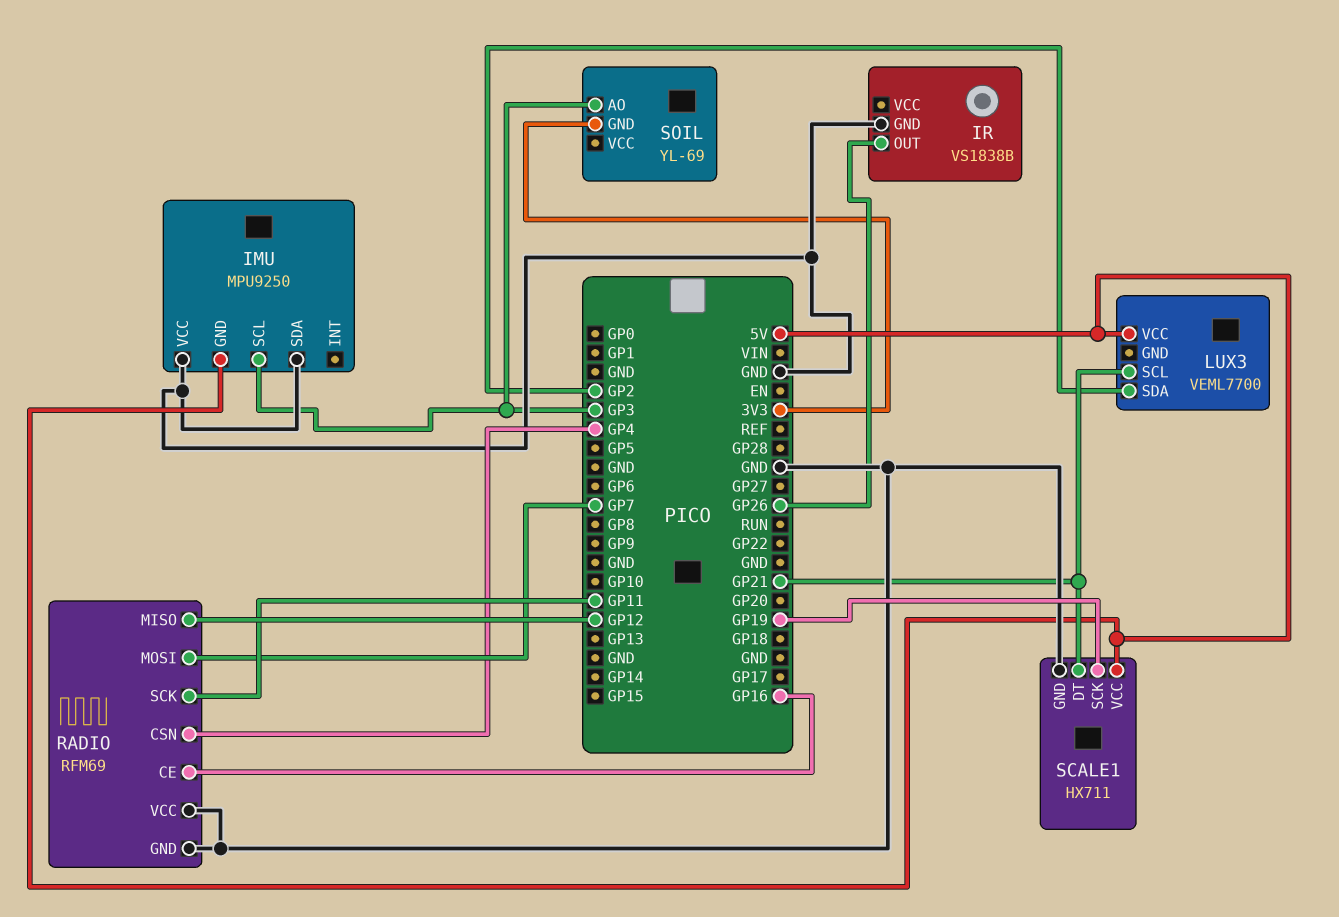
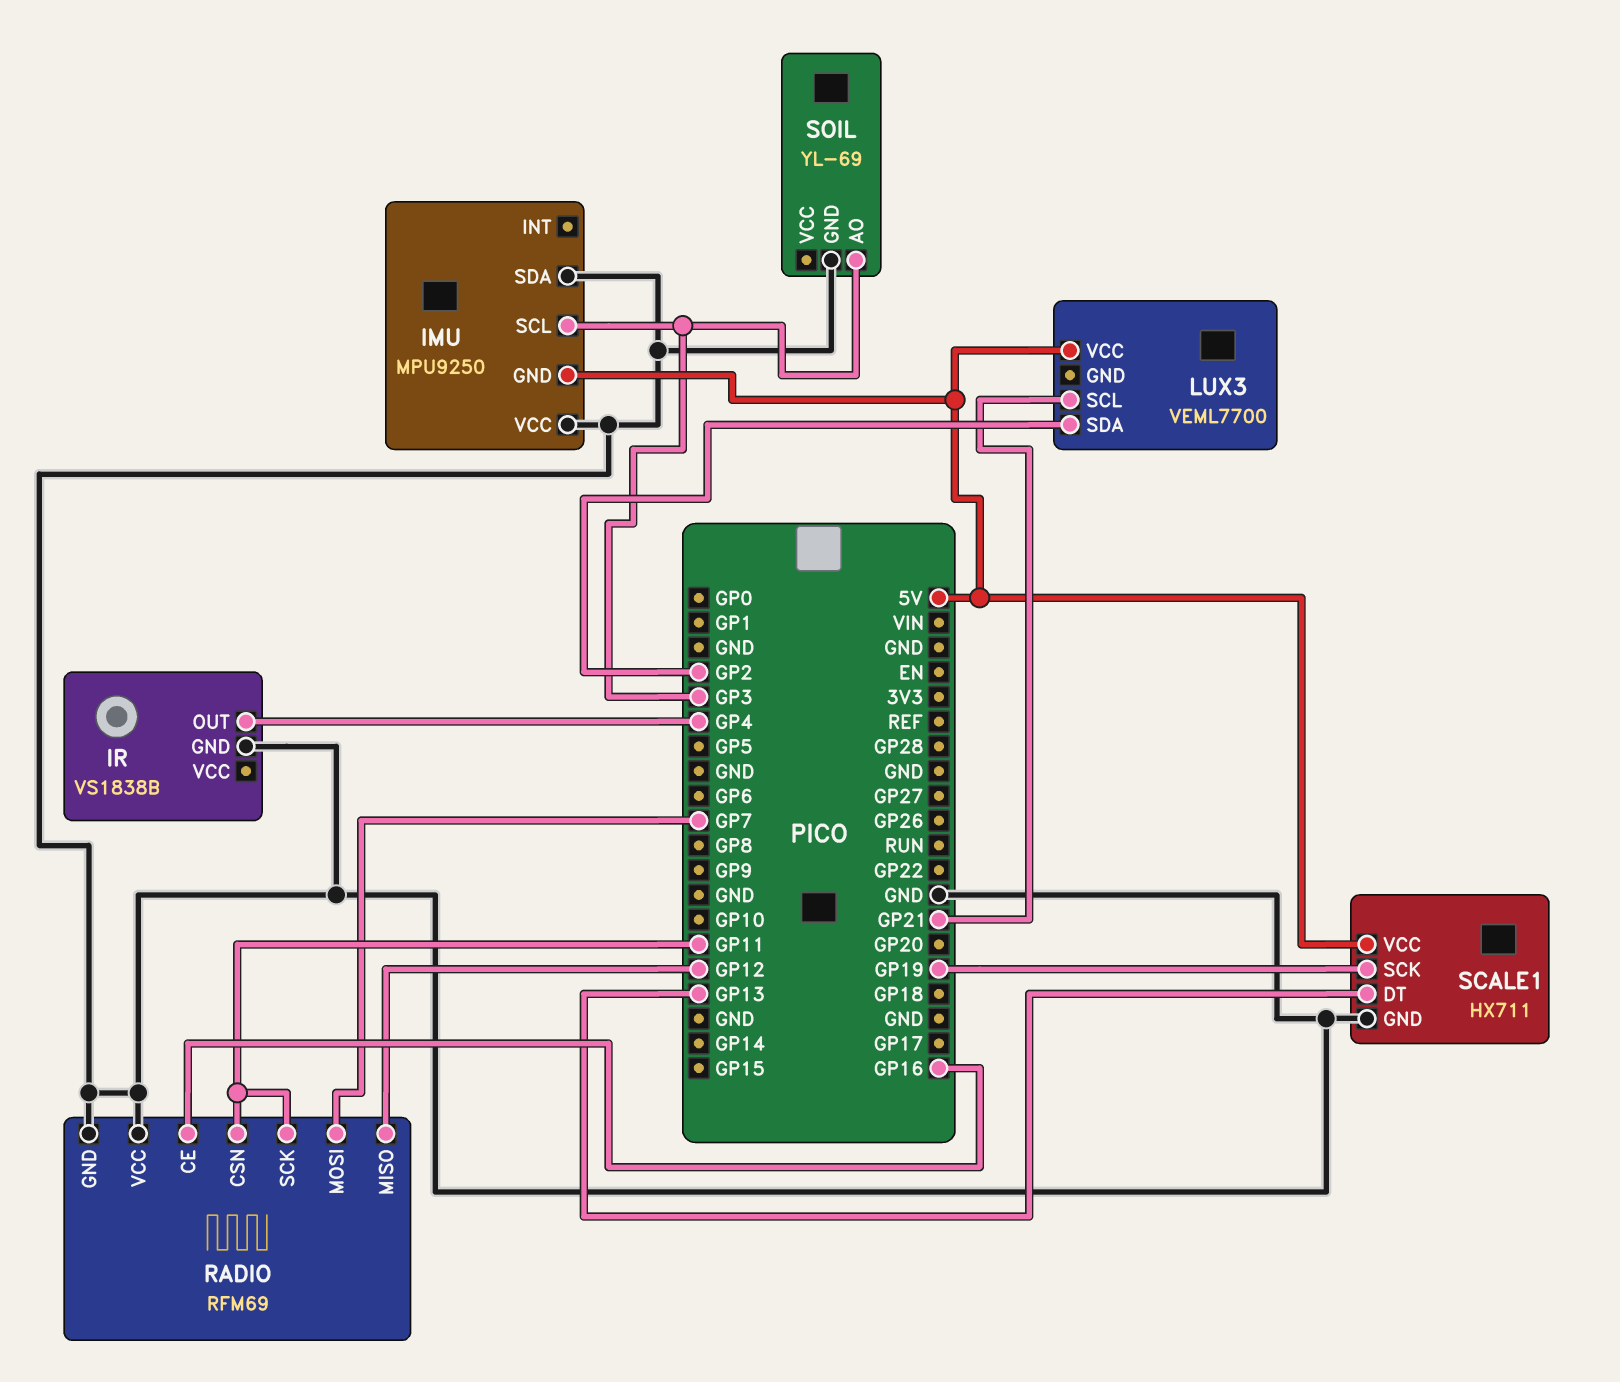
IR pin OUT: GP26 -> GP4
RADIO pin CSN: GP4 -> GP11
SCALE1 pin DT: GP21 -> GP13
SOIL pin GND: 3V3 -> GND

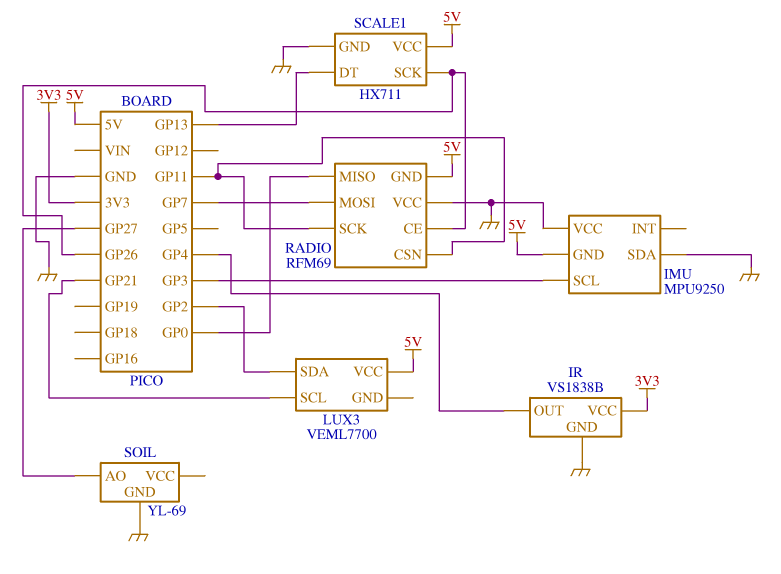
IR pin VCC: none -> 3V3
RADIO pin CE: GP16 -> GP26
RADIO pin GND: GND -> 5V
RADIO pin MISO: GP12 -> GP0
SCALE1 pin SCK: GP19 -> GP26
SOIL pin AO: GP3 -> GP27

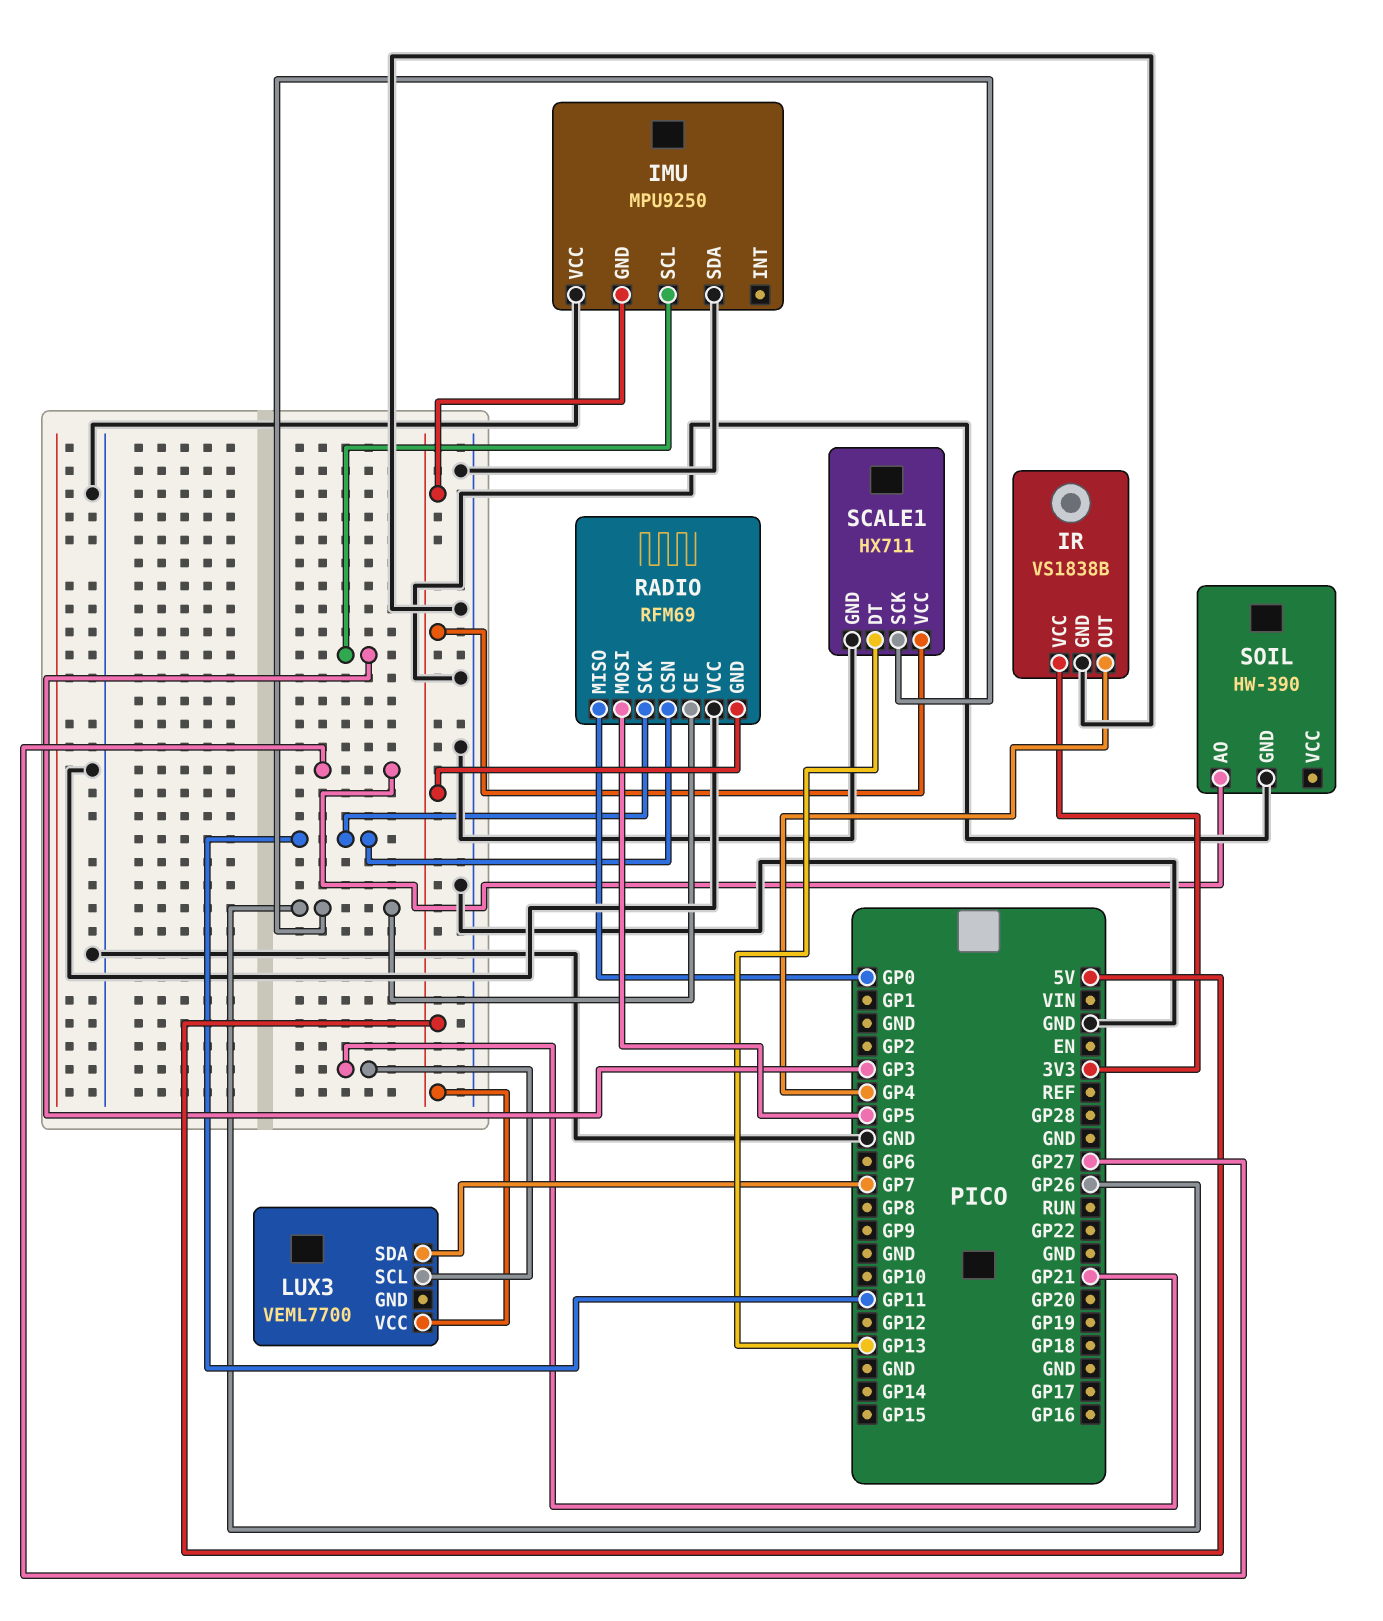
LUX3 pin SDA: GP2 -> GP7
RADIO pin MOSI: GP7 -> GP5
SOIL: YL-69 -> HW-390

